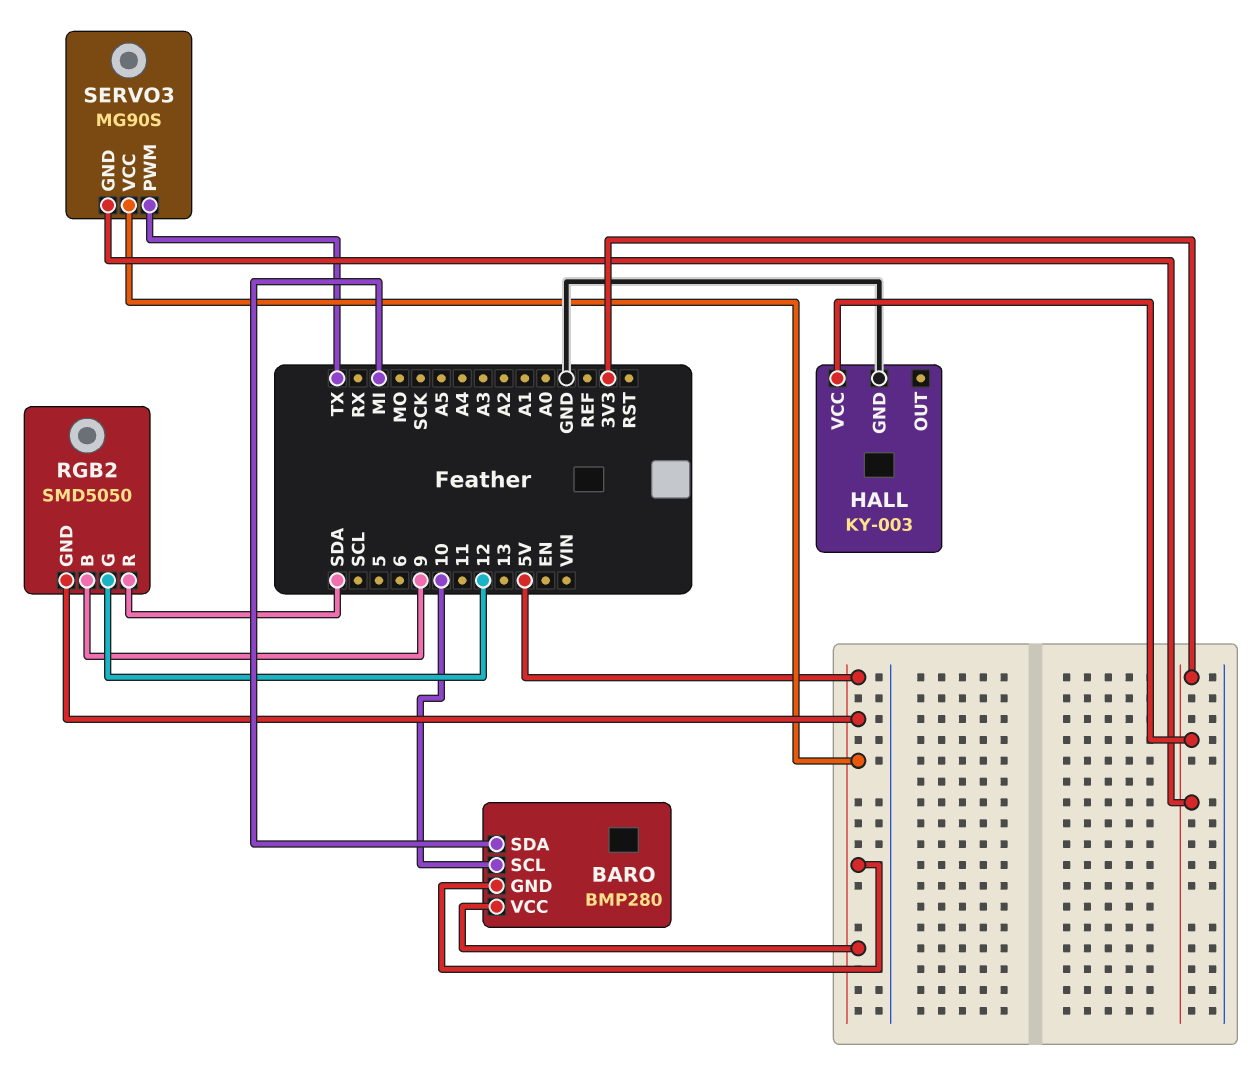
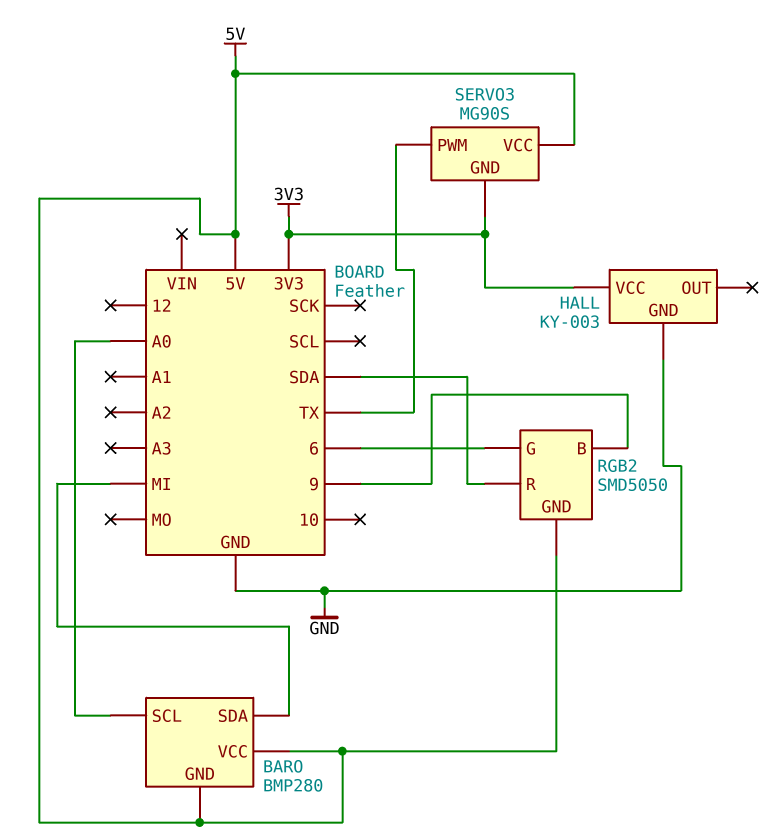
BARO pin SCL: 10 -> A0
RGB2 pin G: 12 -> 6

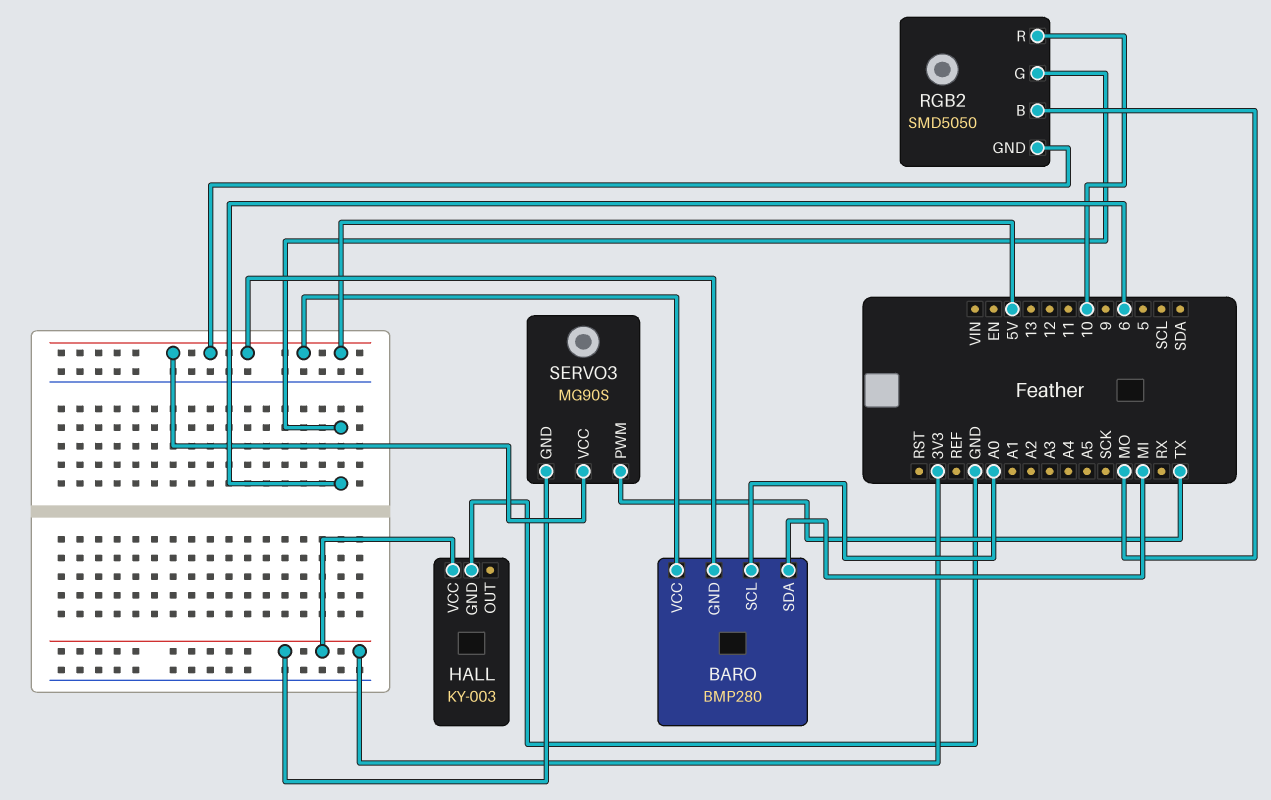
RGB2 pin B: 9 -> MO
RGB2 pin R: SDA -> 10

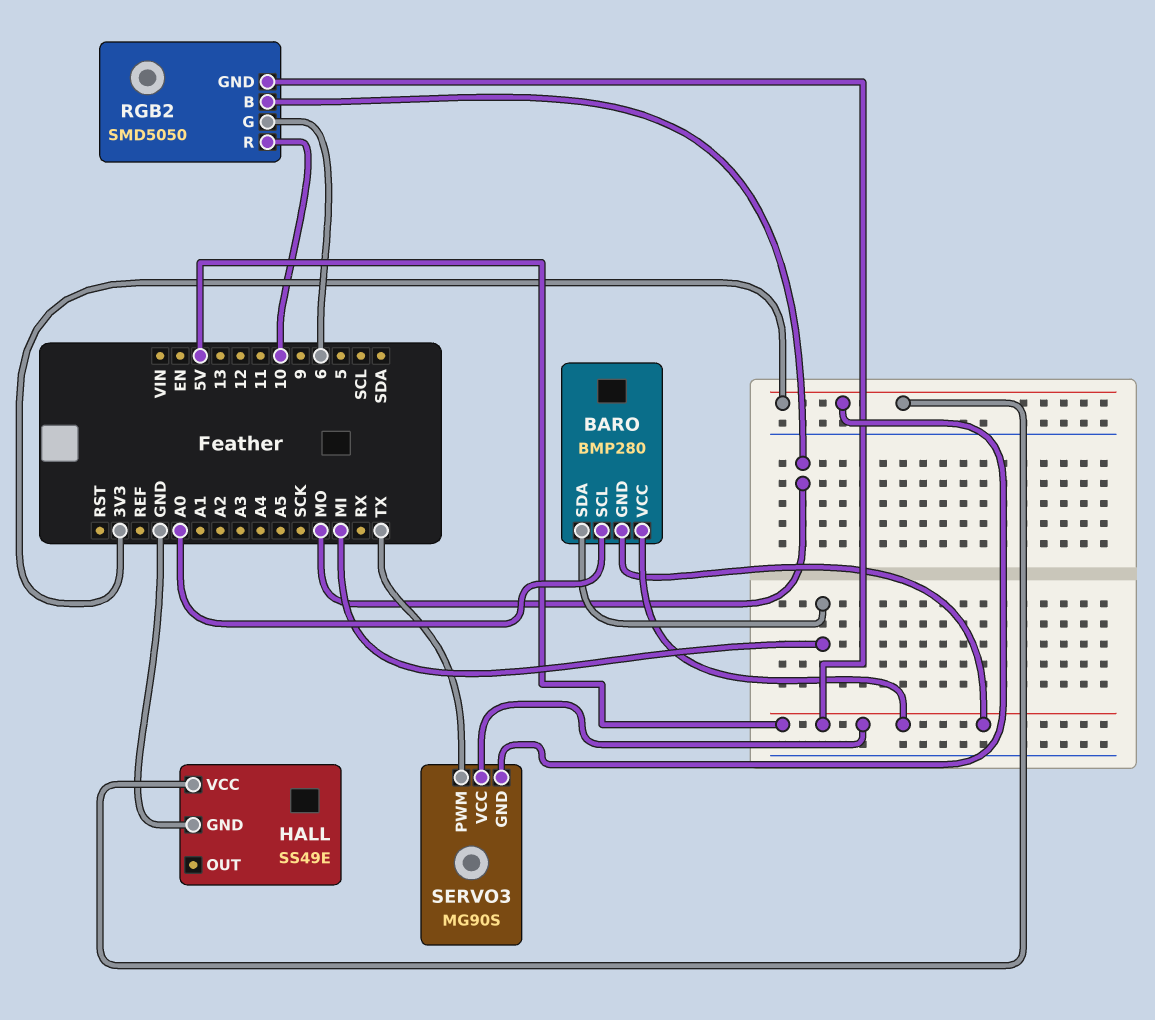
HALL: KY-003 -> SS49E

